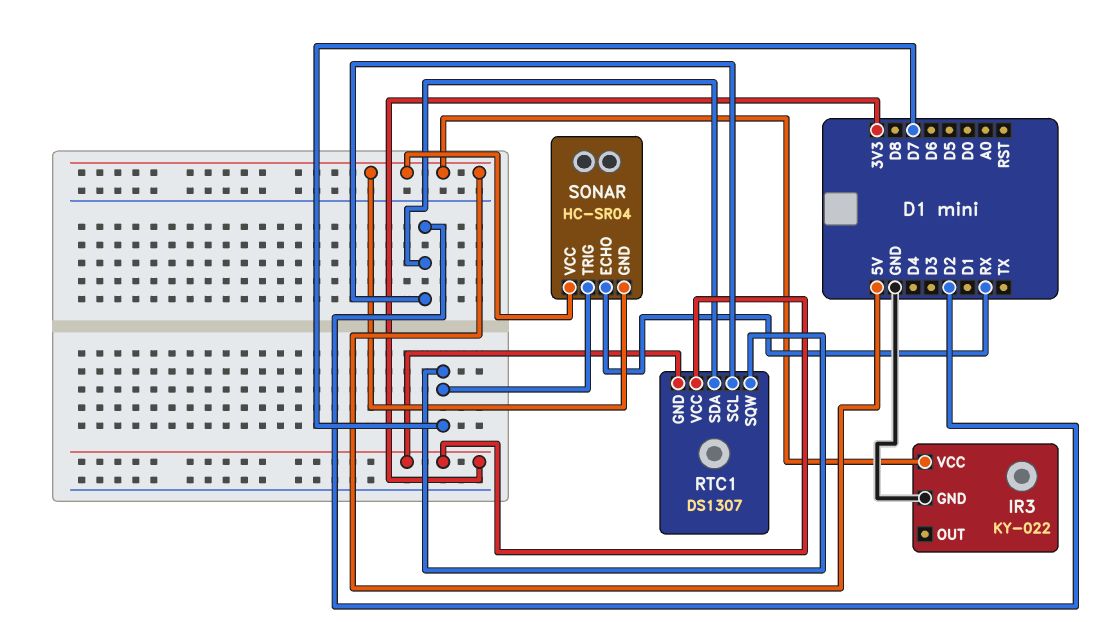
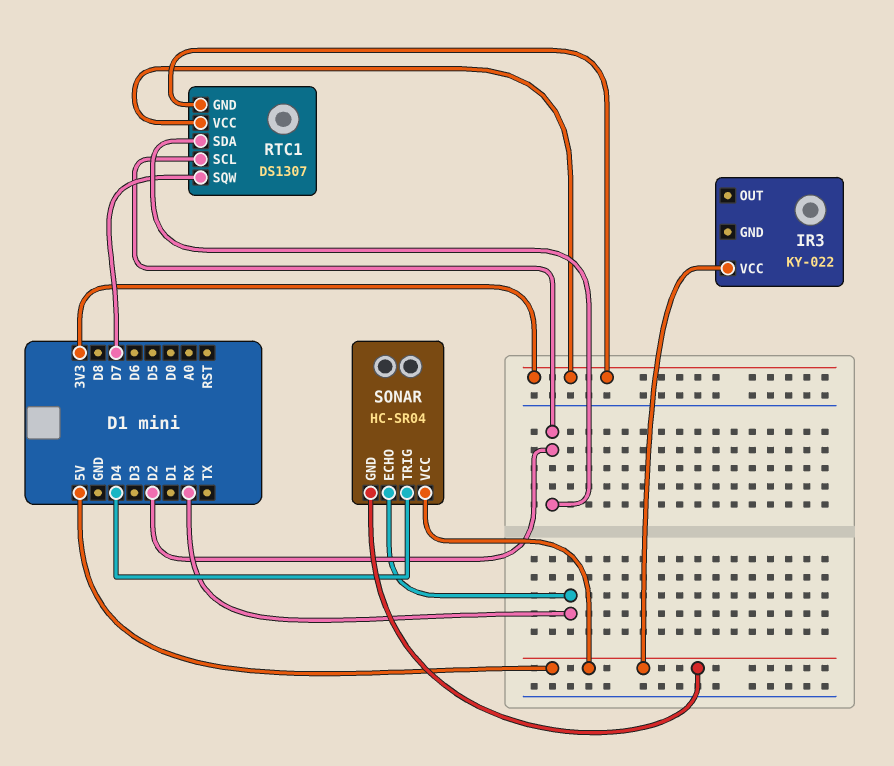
IR3 pin GND: GND -> none
SONAR pin TRIG: D7 -> D4

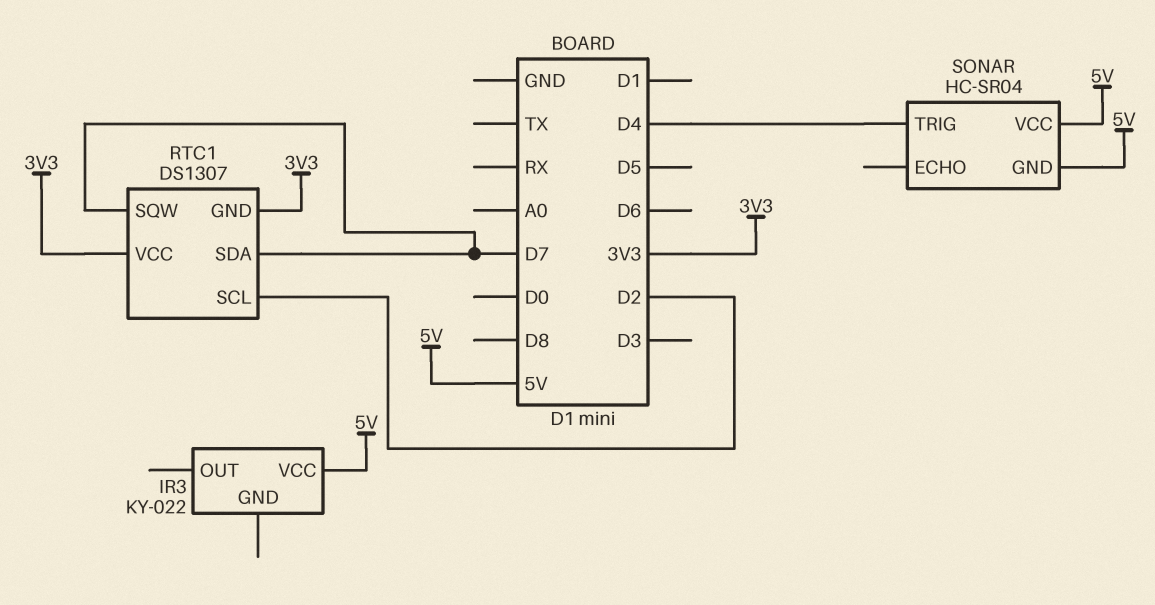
RTC1 pin SDA: D2 -> D7
SONAR pin ECHO: RX -> none

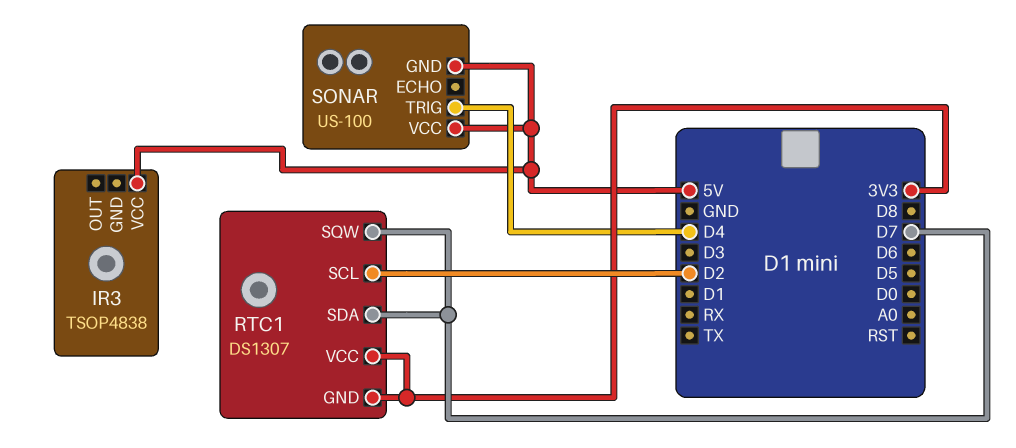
IR3: KY-022 -> TSOP4838
SONAR: HC-SR04 -> US-100

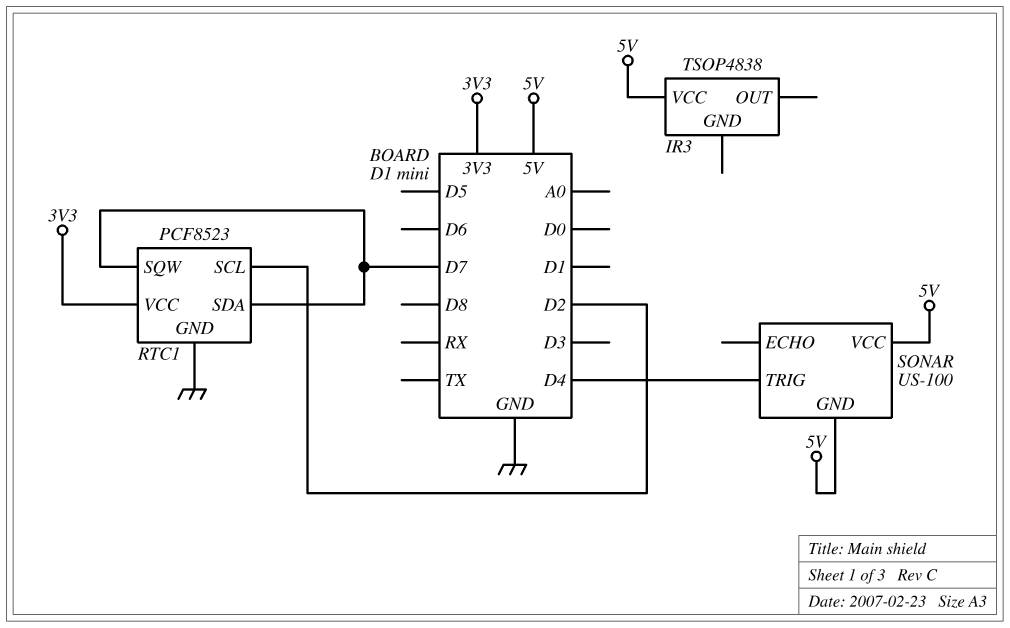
RTC1: DS1307 -> PCF8523
RTC1 pin GND: 3V3 -> GND

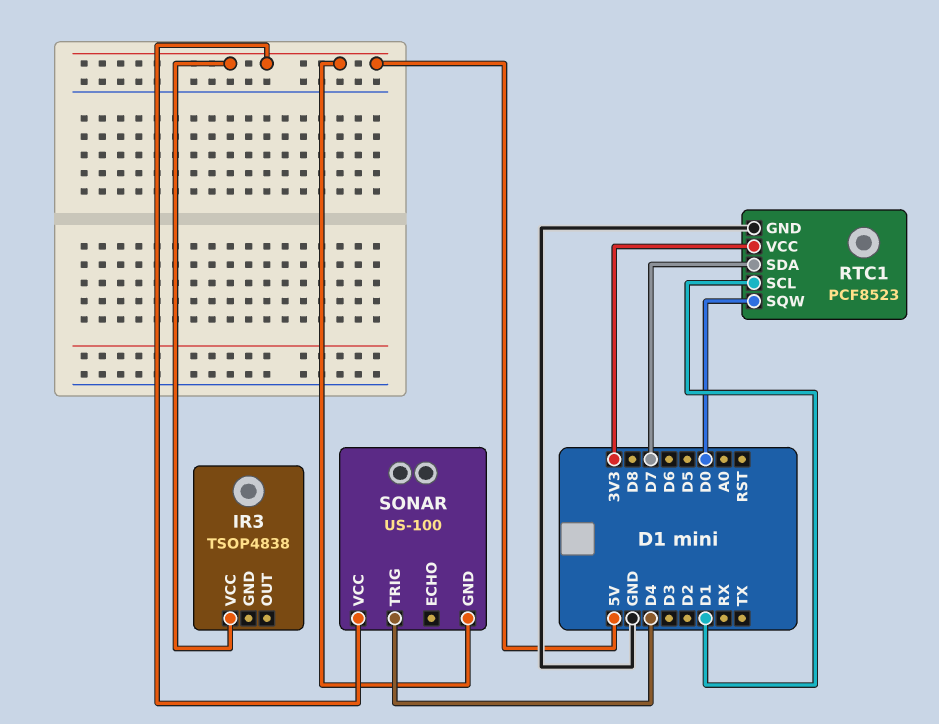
RTC1 pin SCL: D2 -> D1
RTC1 pin SQW: D7 -> D0

